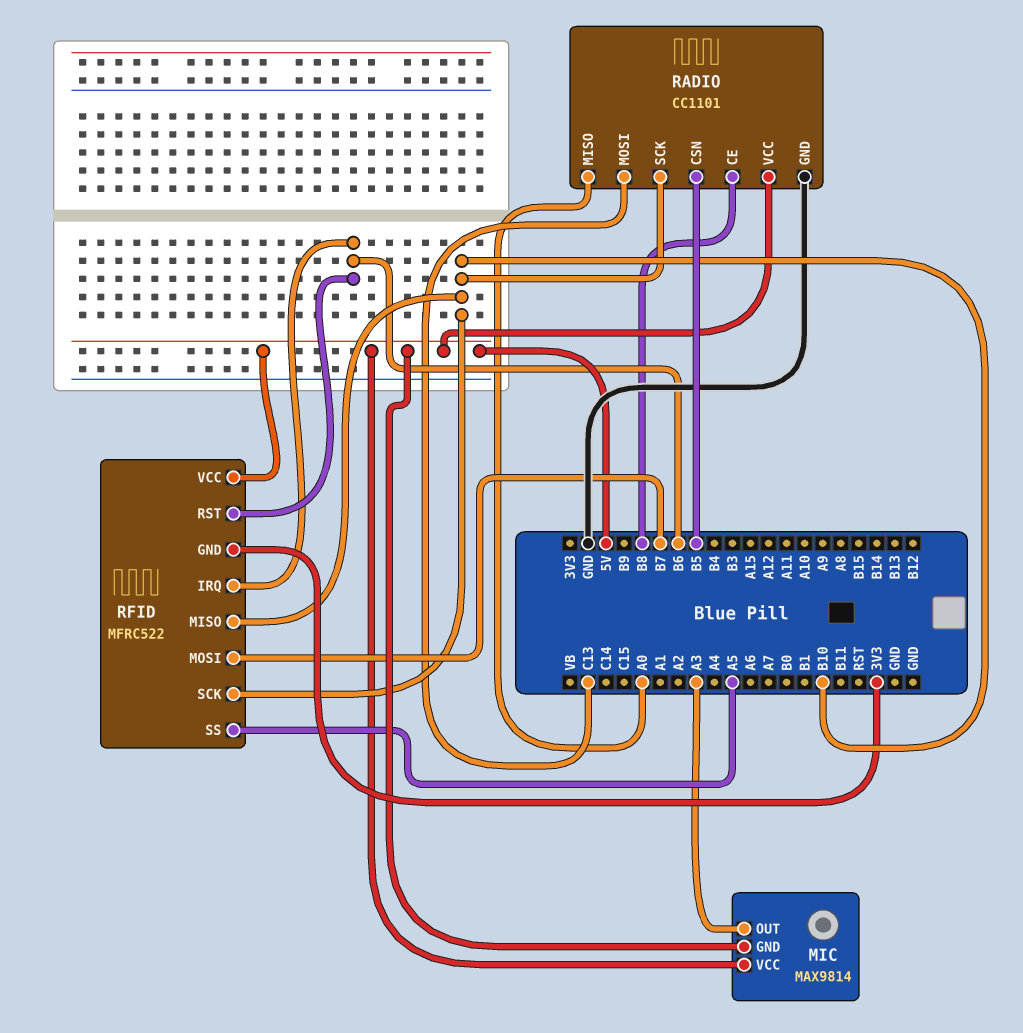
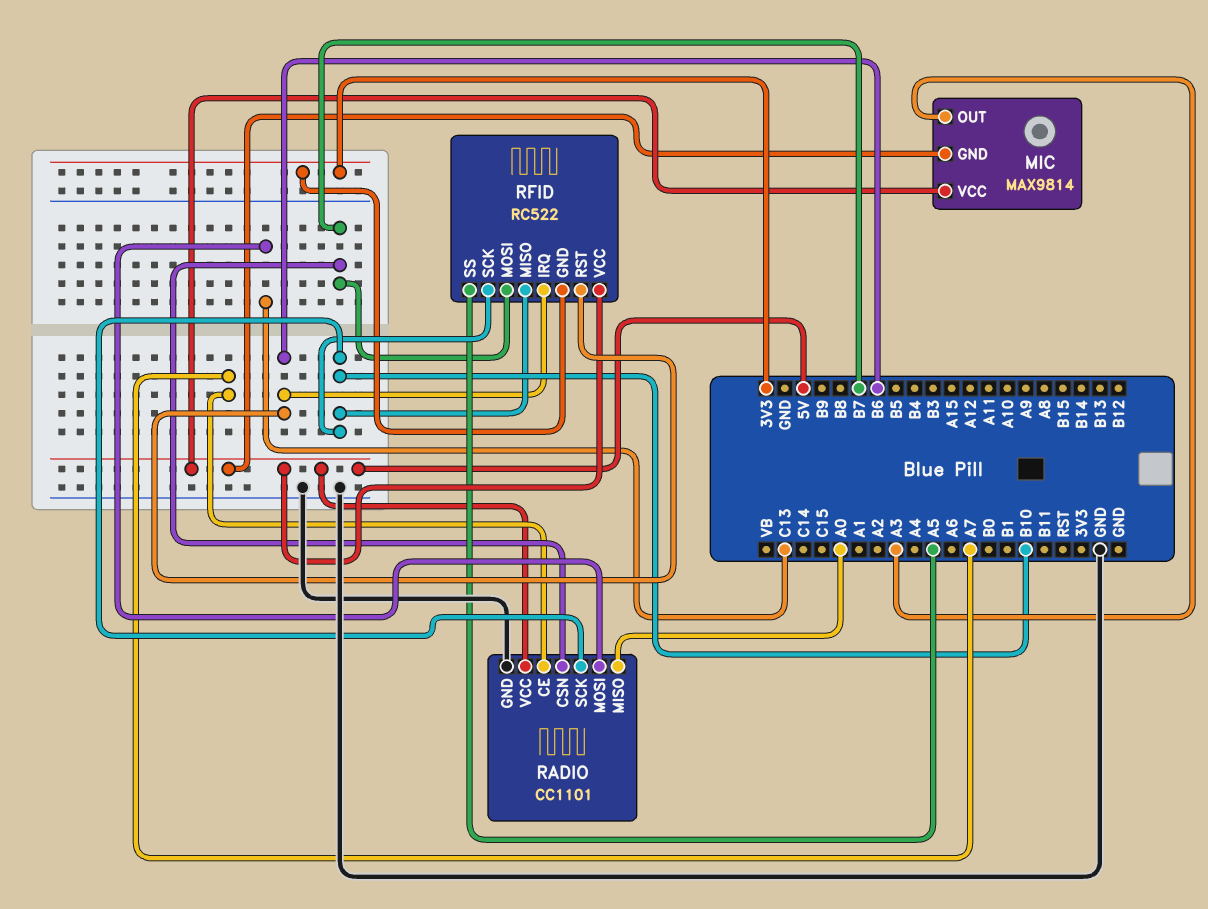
RADIO pin CE: B8 -> A7
RADIO pin CSN: B5 -> B7
RFID: MFRC522 -> RC522

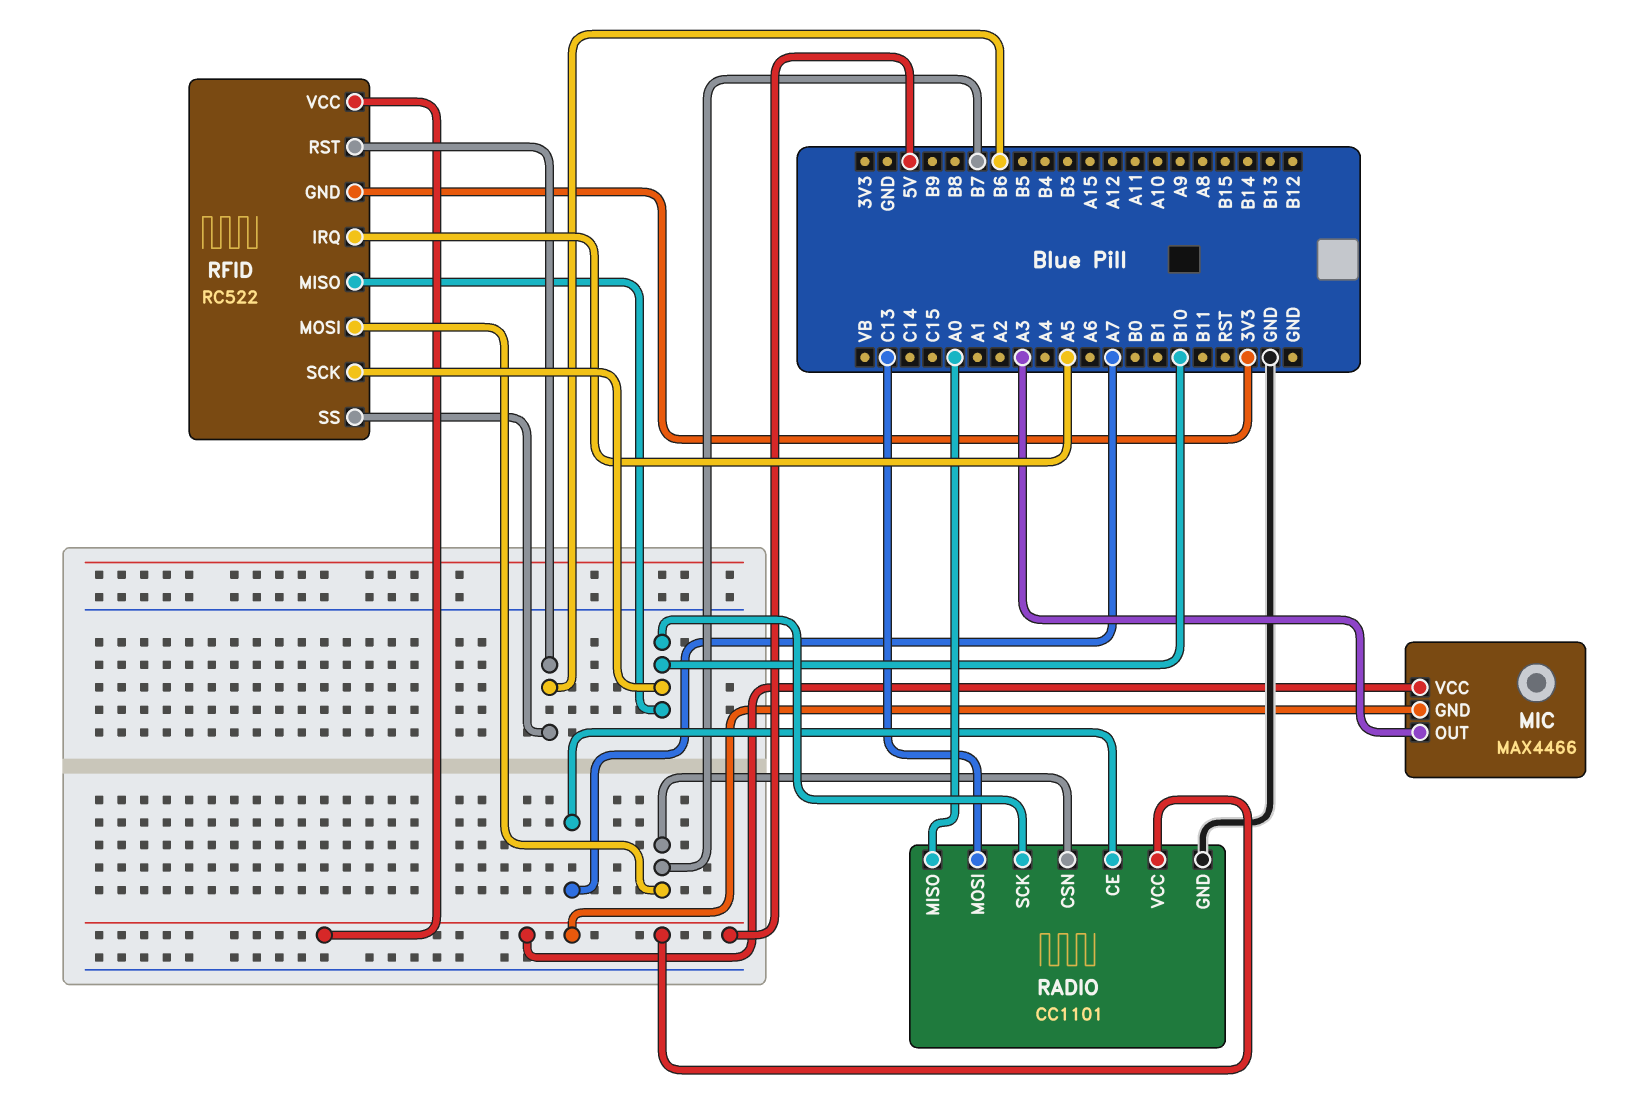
MIC: MAX9814 -> MAX4466
RFID pin IRQ: B6 -> A5
RFID pin SS: A5 -> B6

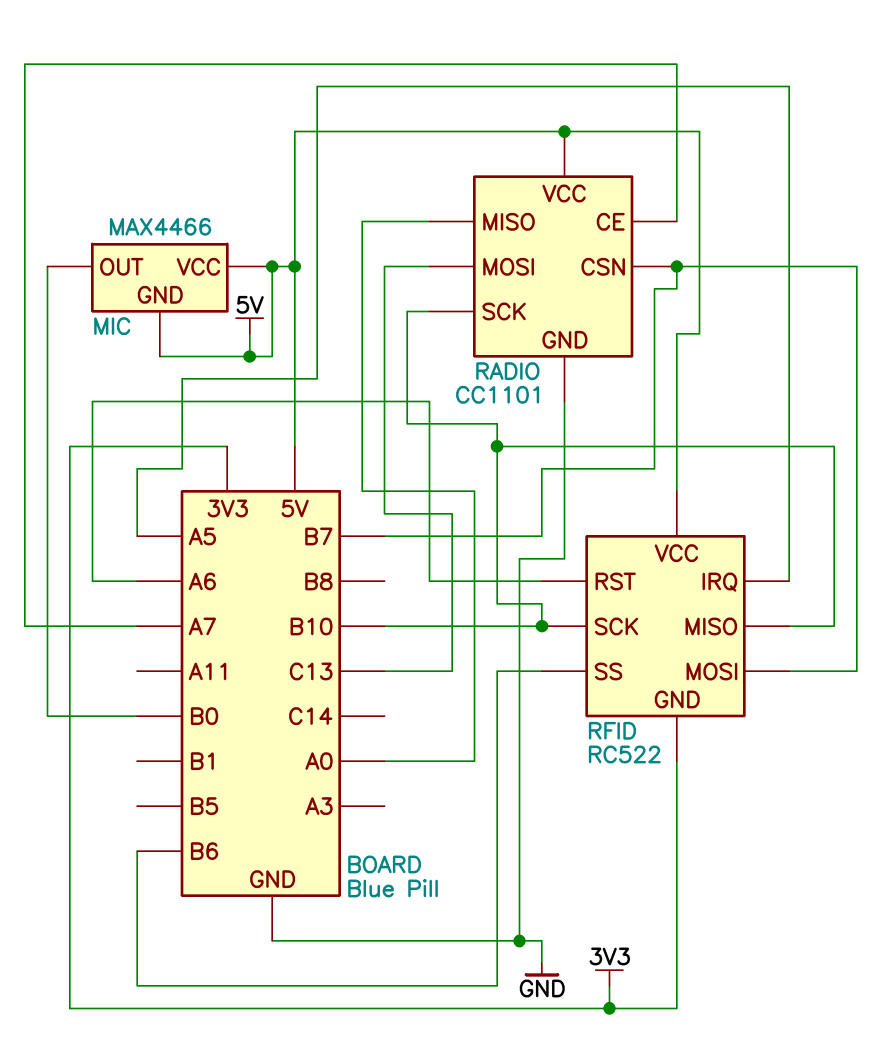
MIC pin OUT: A3 -> B0
RFID pin RST: B6 -> A6

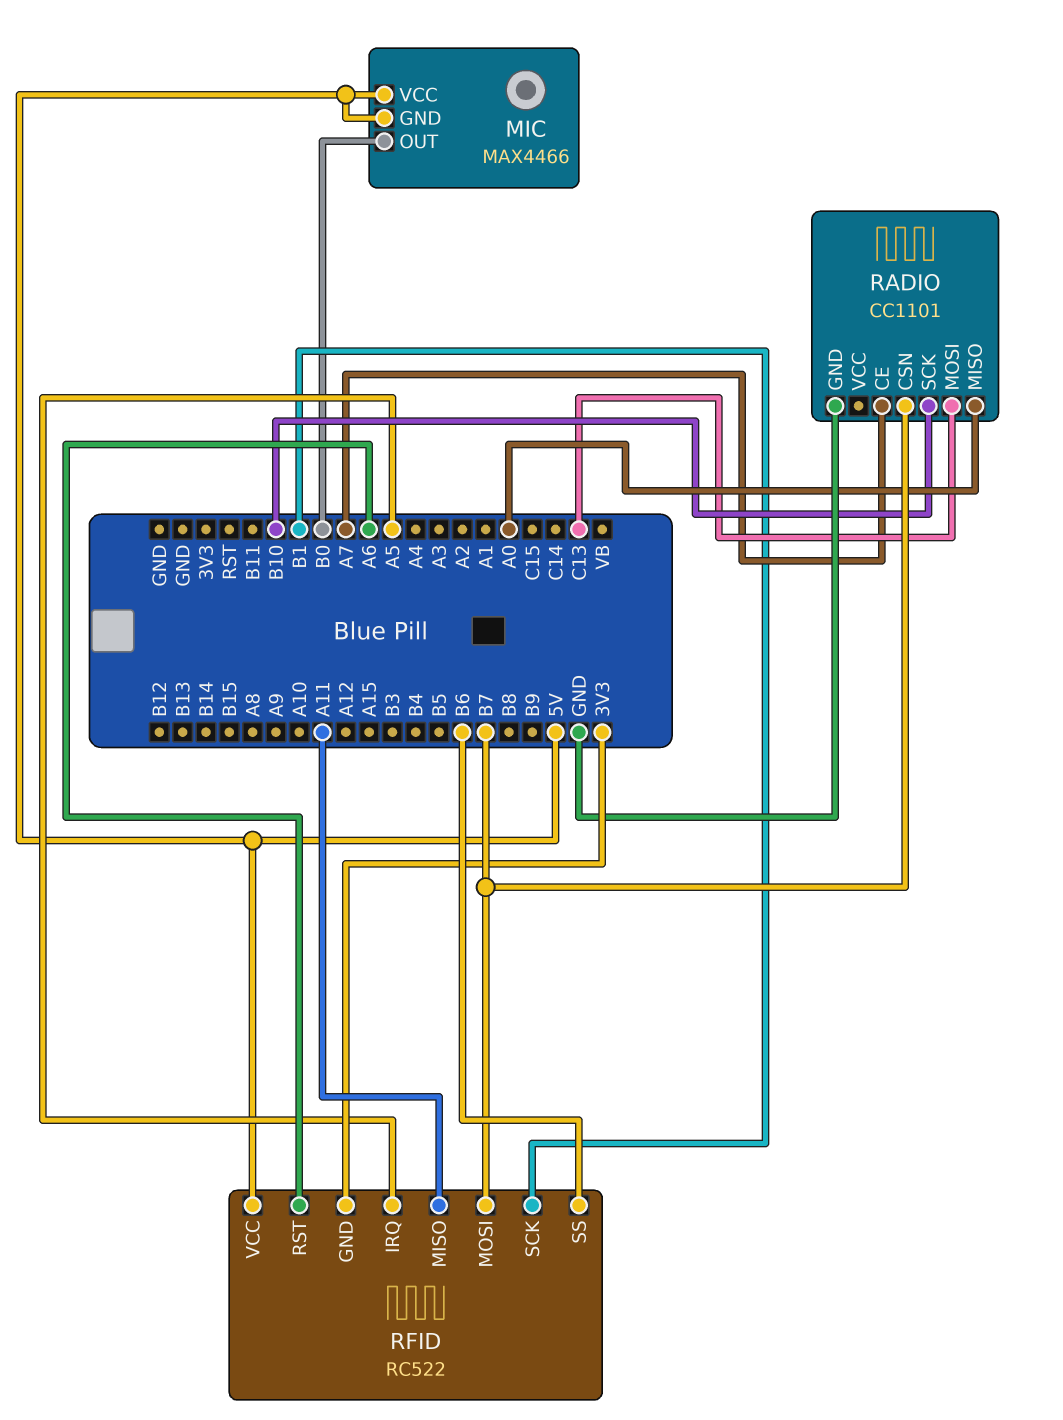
RADIO pin VCC: 5V -> none
RFID pin MISO: B10 -> A11
RFID pin SCK: B10 -> B1

